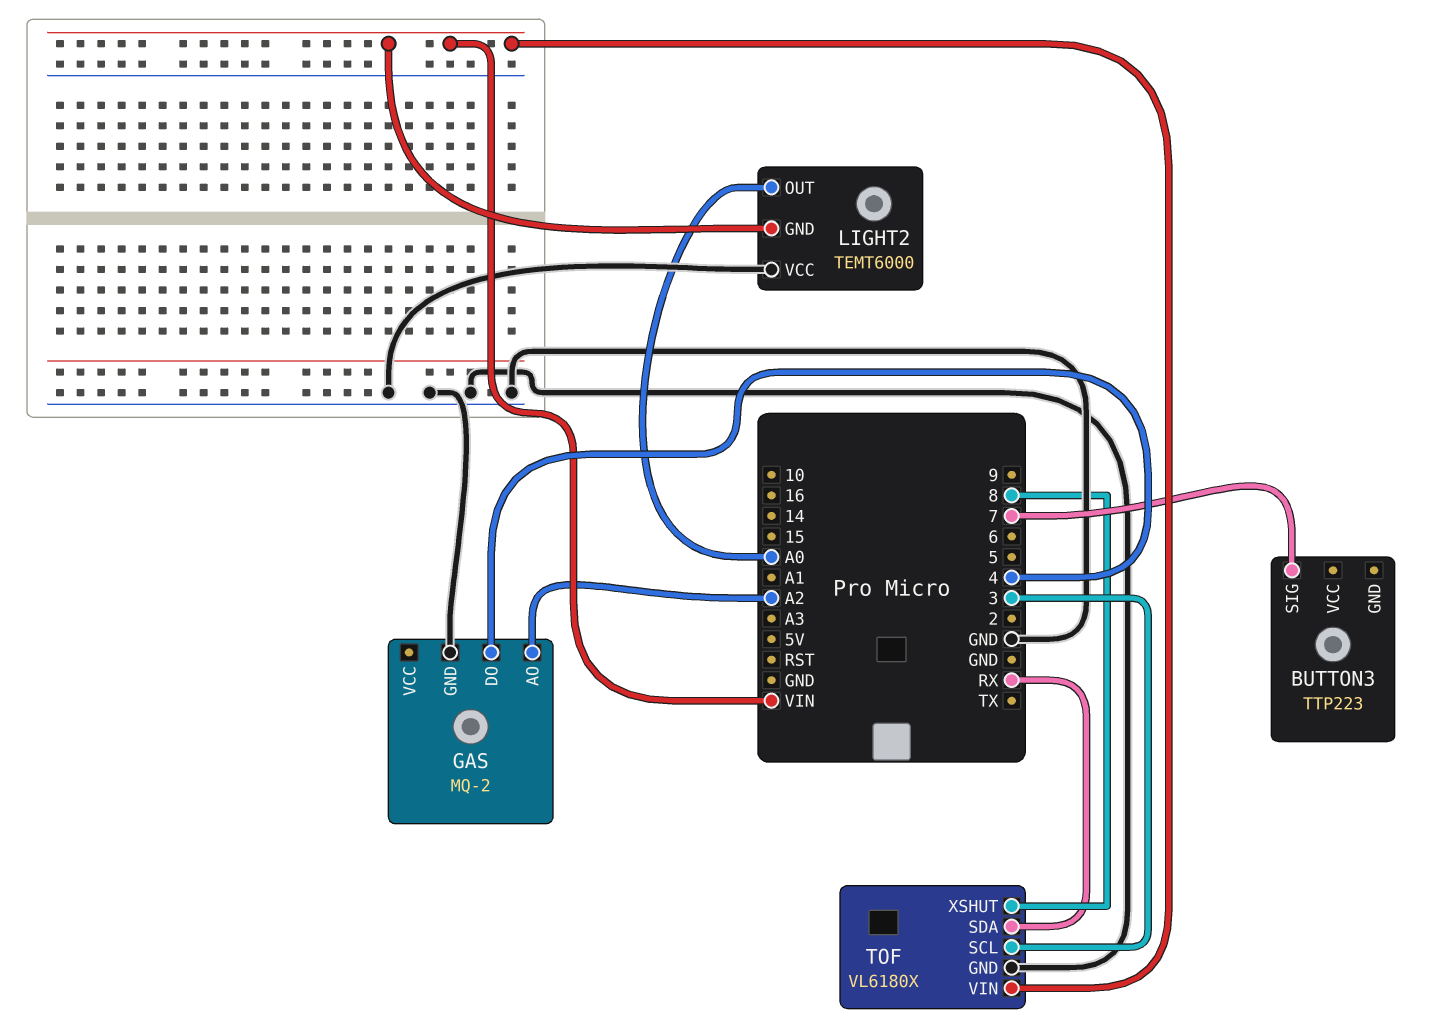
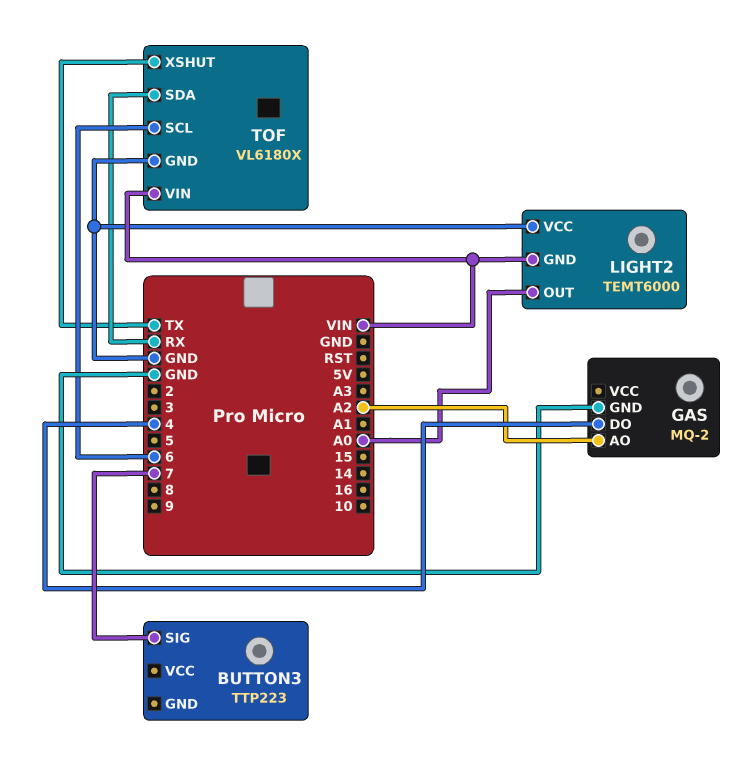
TOF pin SCL: 3 -> 6
TOF pin XSHUT: 8 -> TX

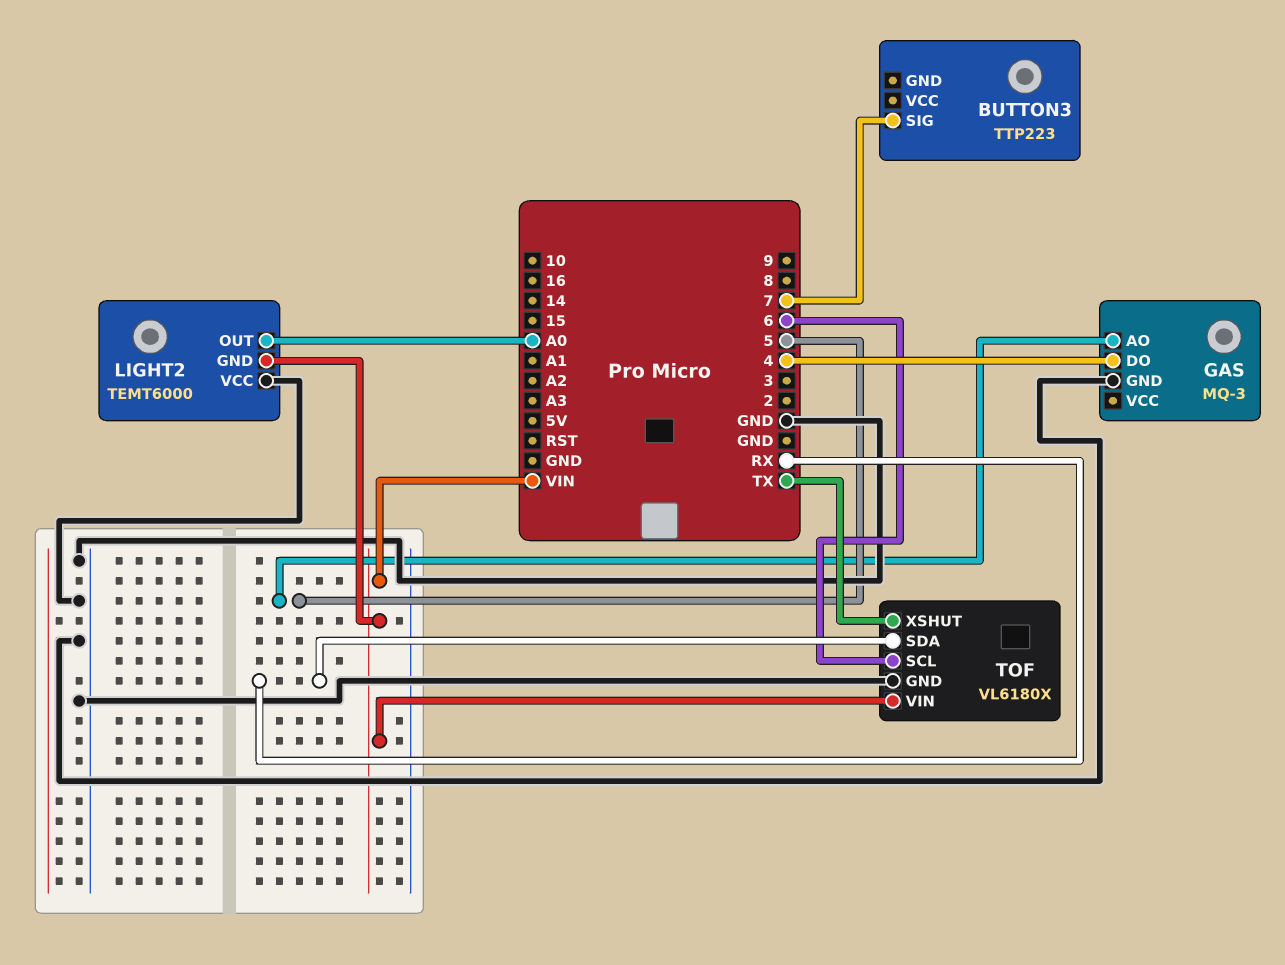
GAS: MQ-2 -> MQ-3
GAS pin AO: A2 -> 5

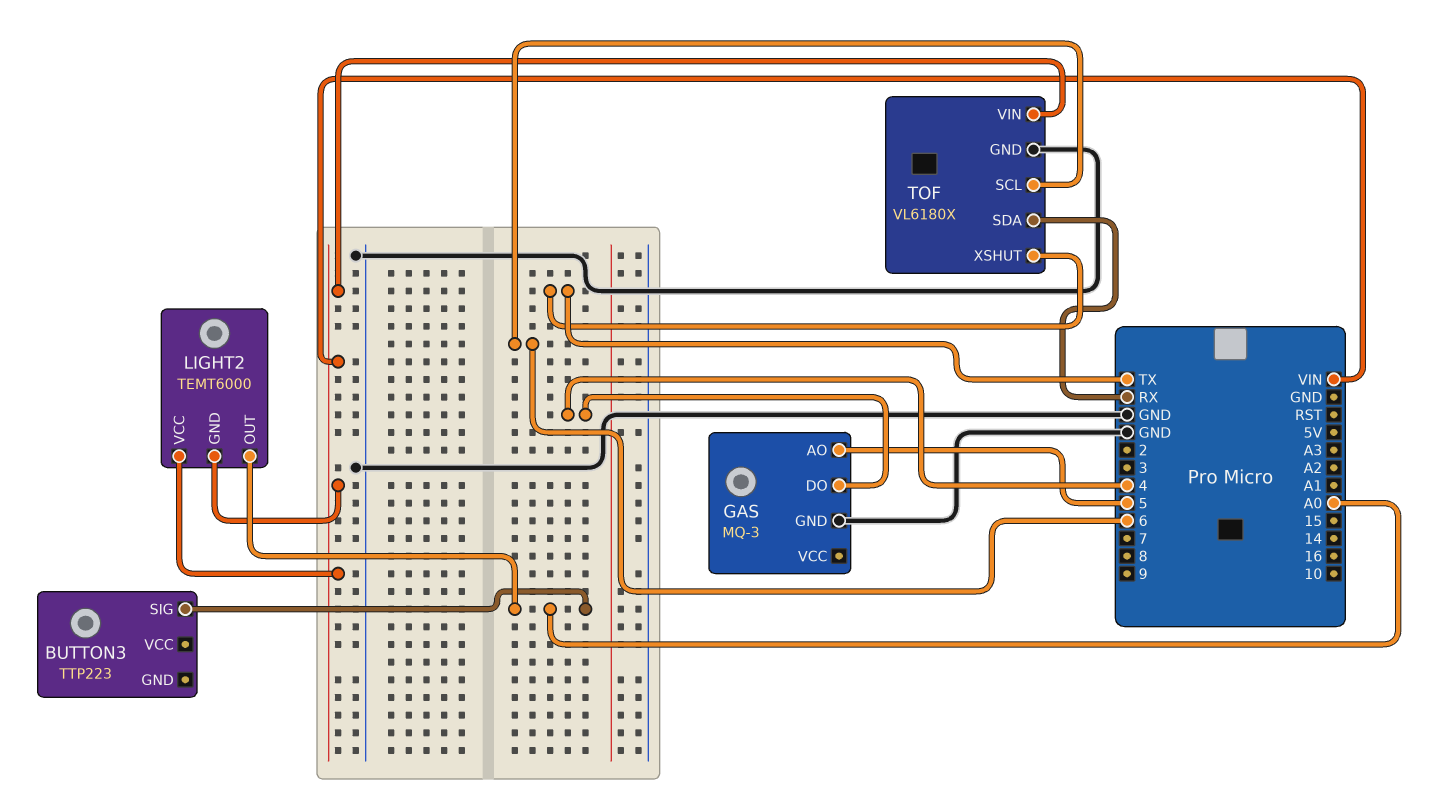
BUTTON3 pin SIG: 7 -> A0
LIGHT2 pin VCC: GND -> VIN

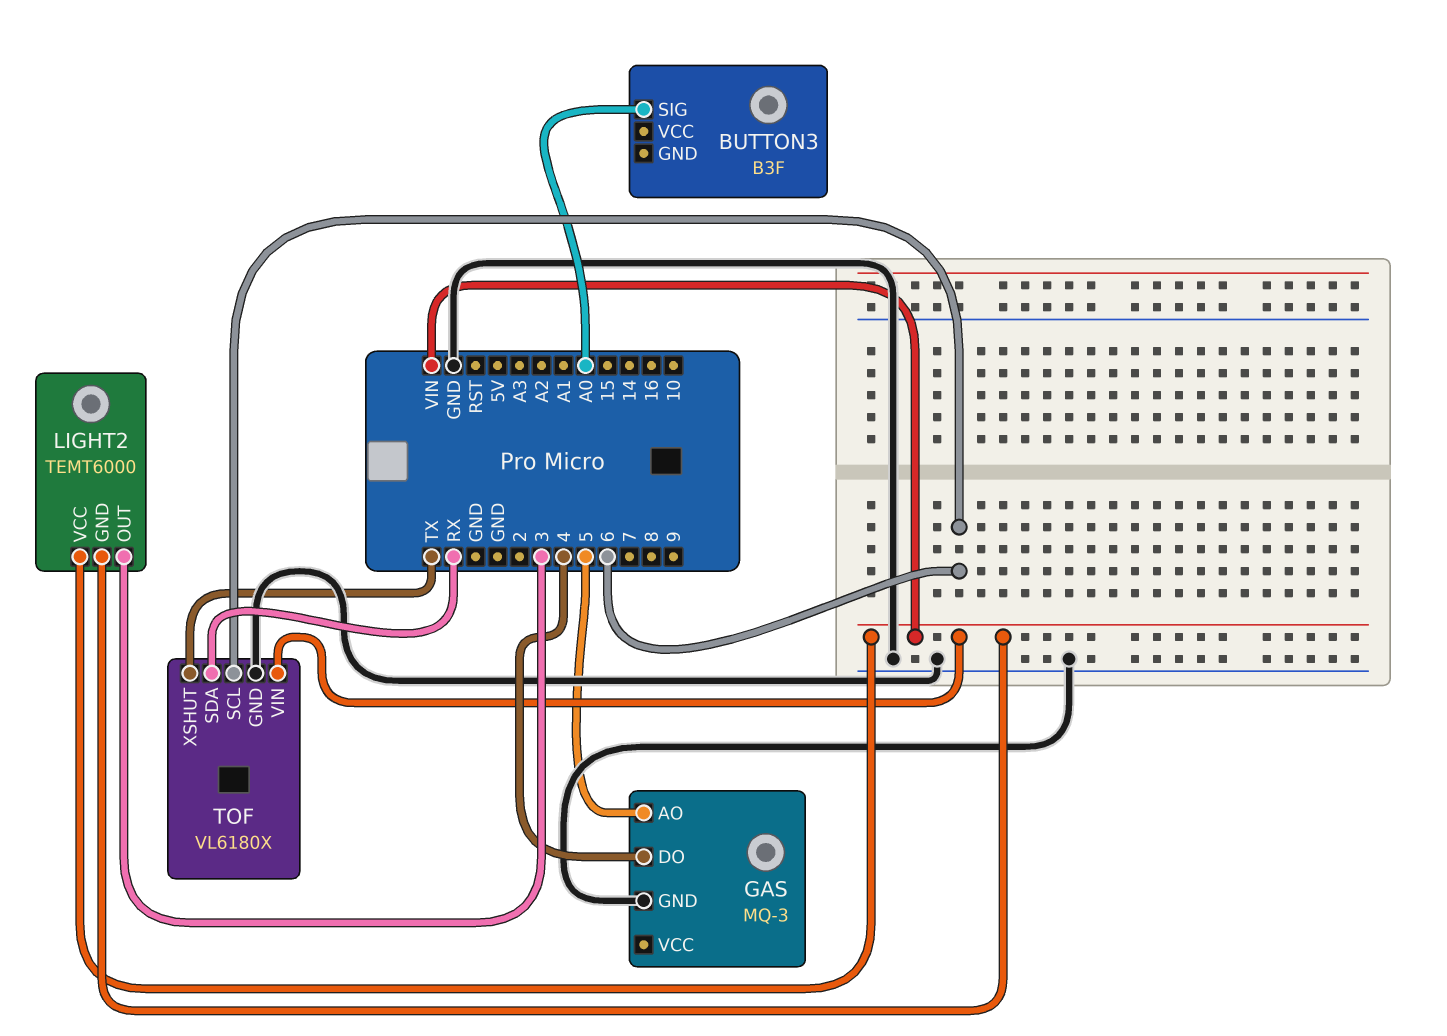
BUTTON3: TTP223 -> B3F
LIGHT2 pin OUT: A0 -> 3

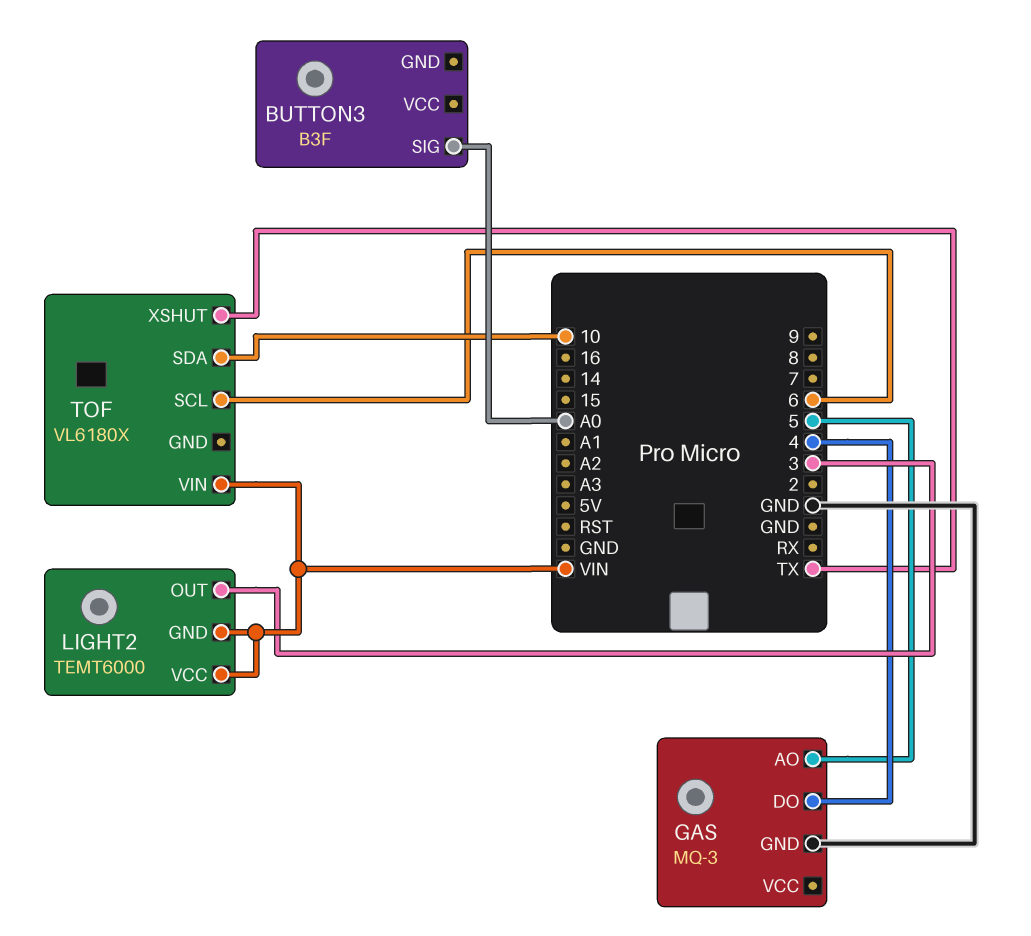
TOF pin GND: GND -> none
TOF pin SDA: RX -> 10

